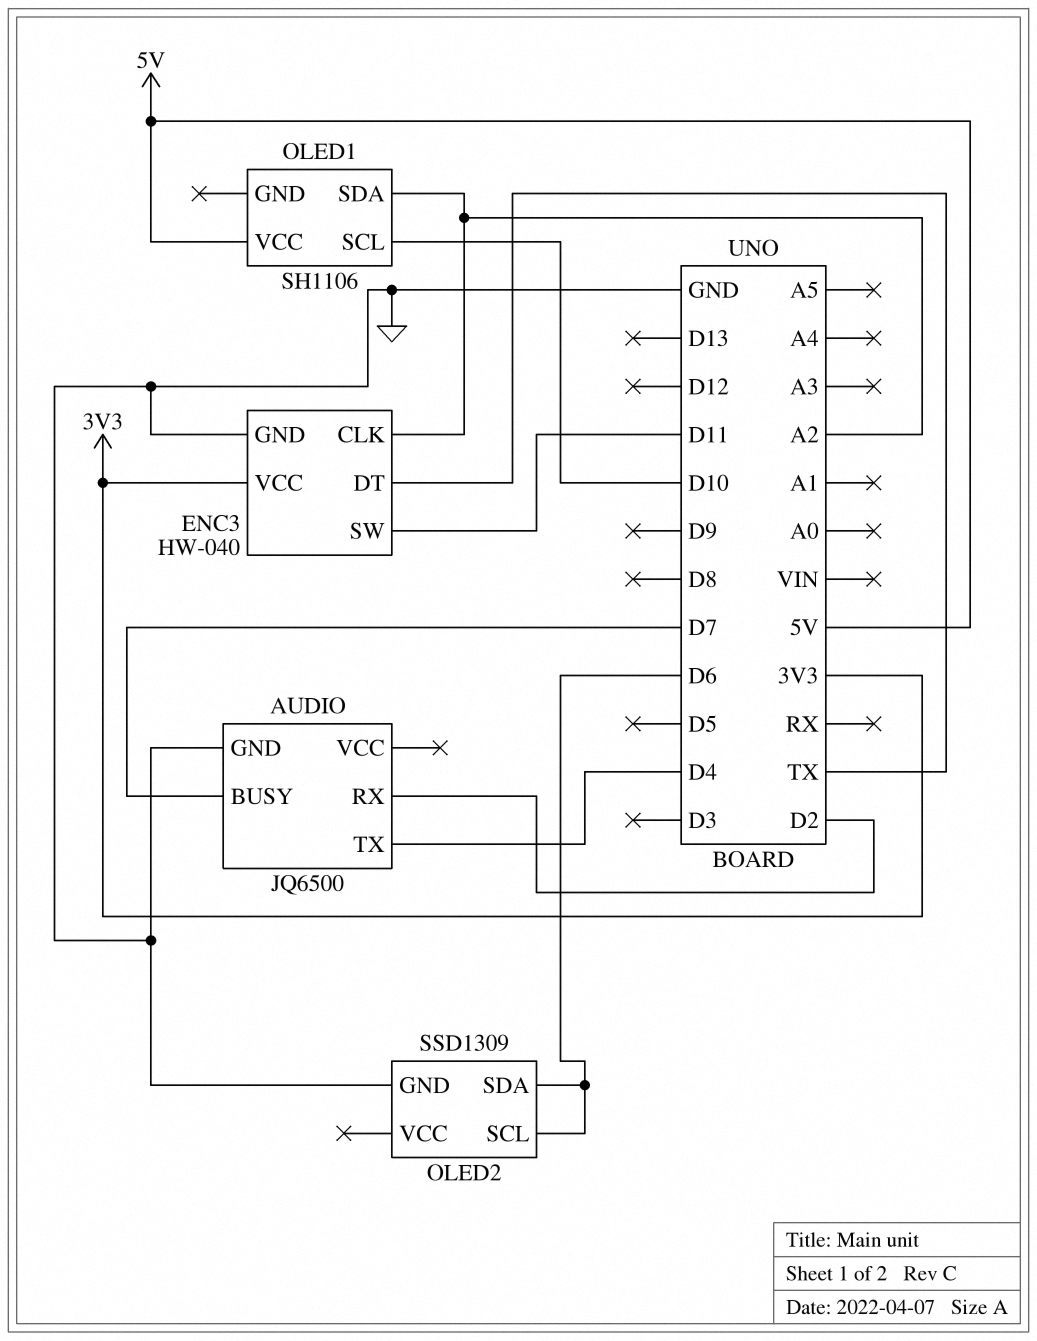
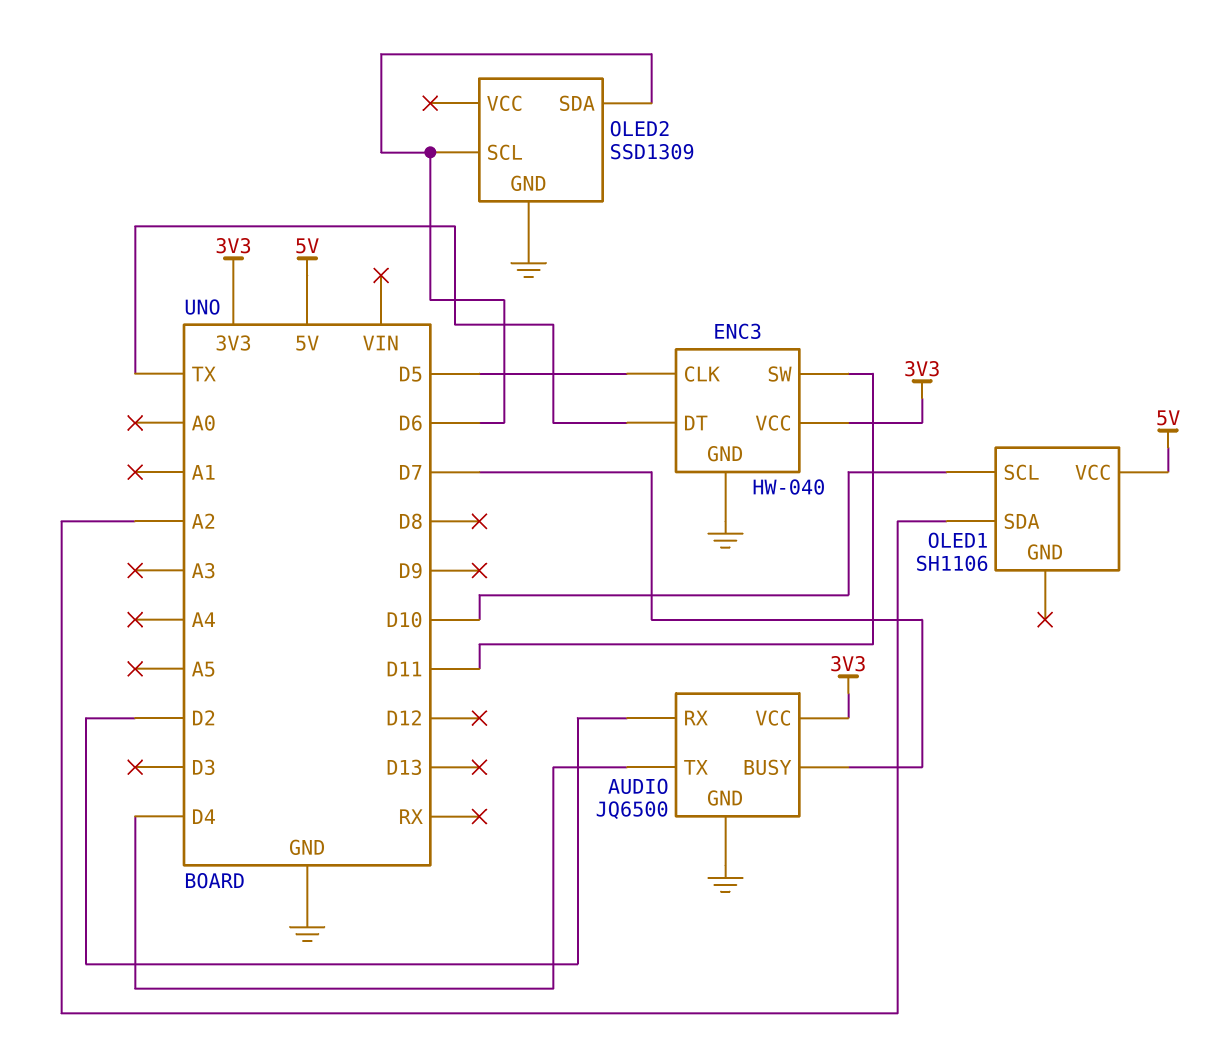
AUDIO pin VCC: none -> 3V3
ENC3 pin CLK: A2 -> D5

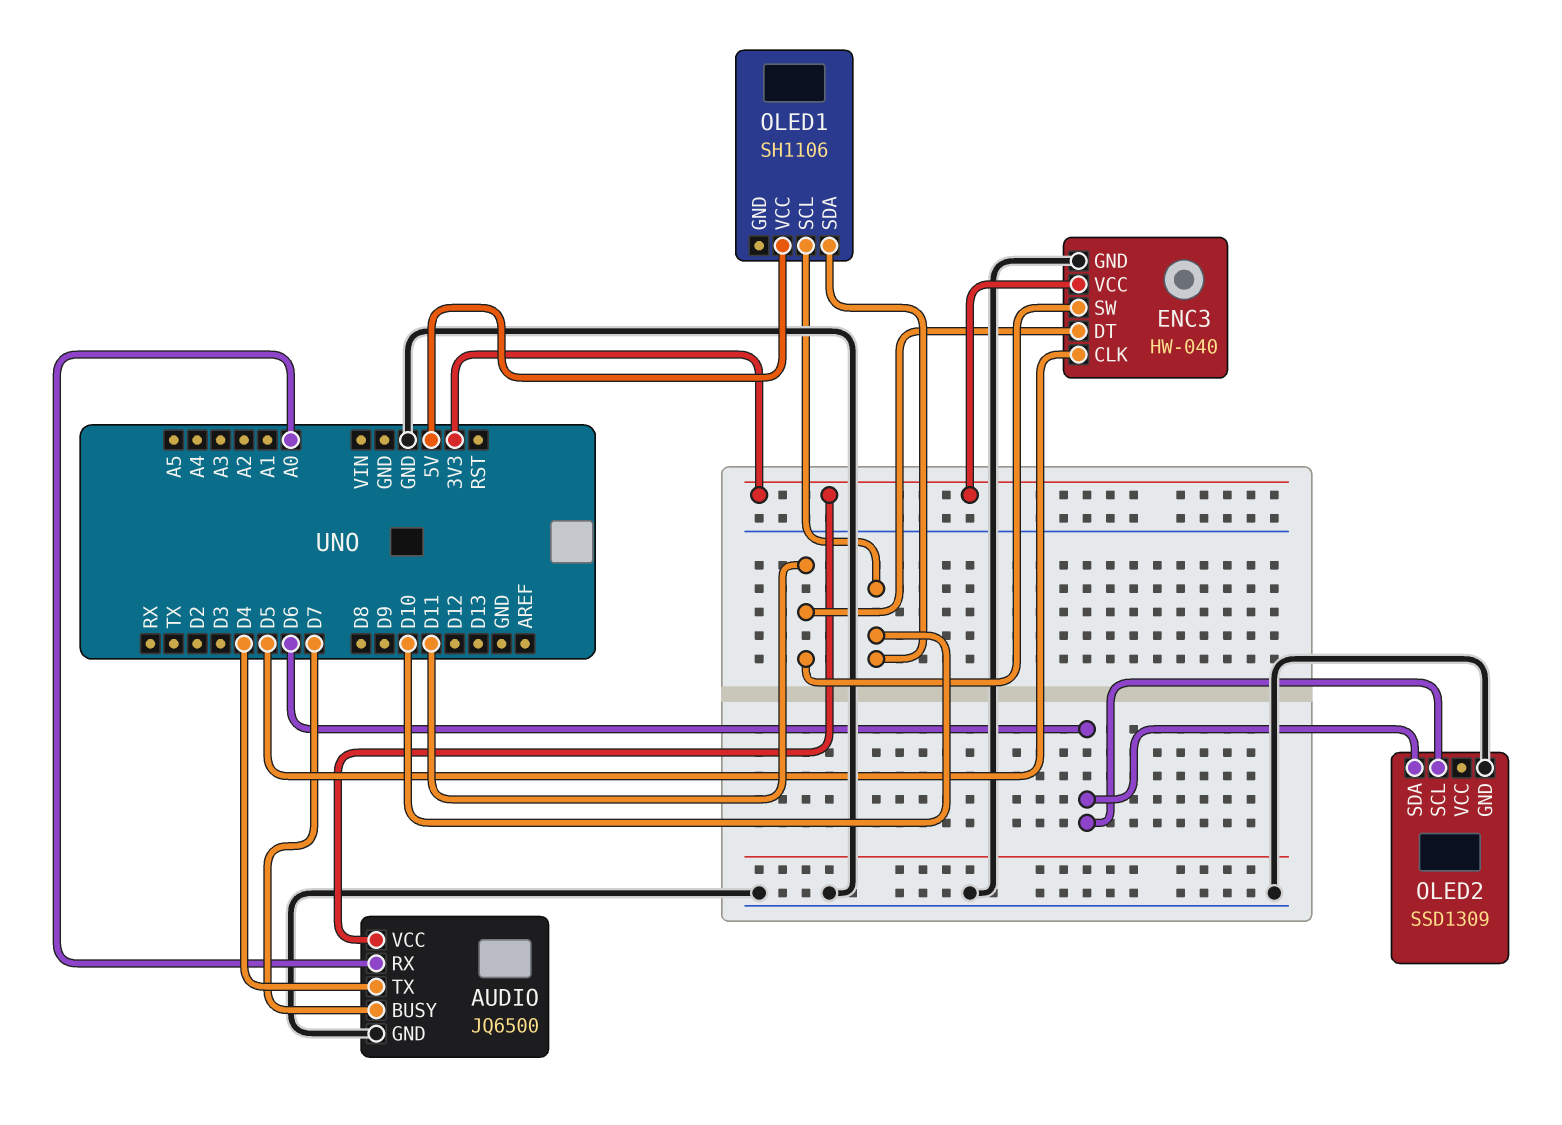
AUDIO pin RX: D2 -> A0
ENC3 pin DT: TX -> D11
OLED1 pin SDA: A2 -> D10

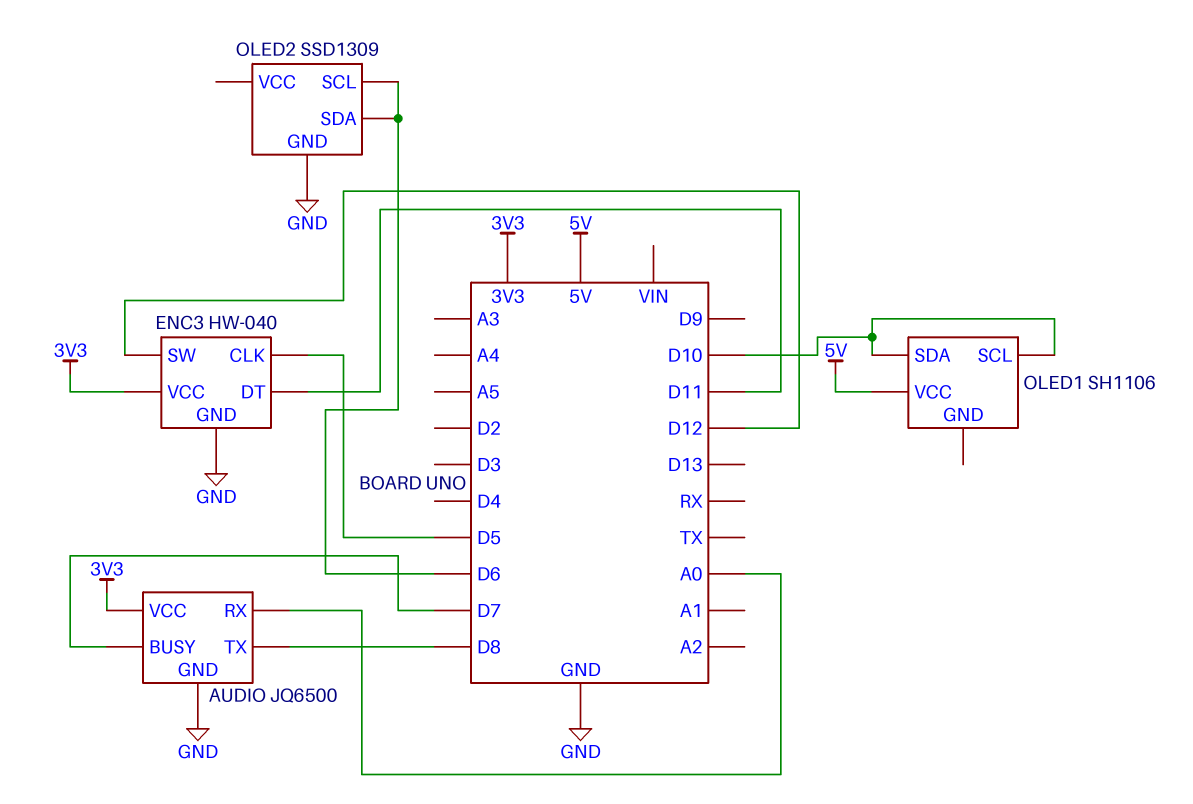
AUDIO pin TX: D4 -> D8
ENC3 pin SW: D11 -> D12

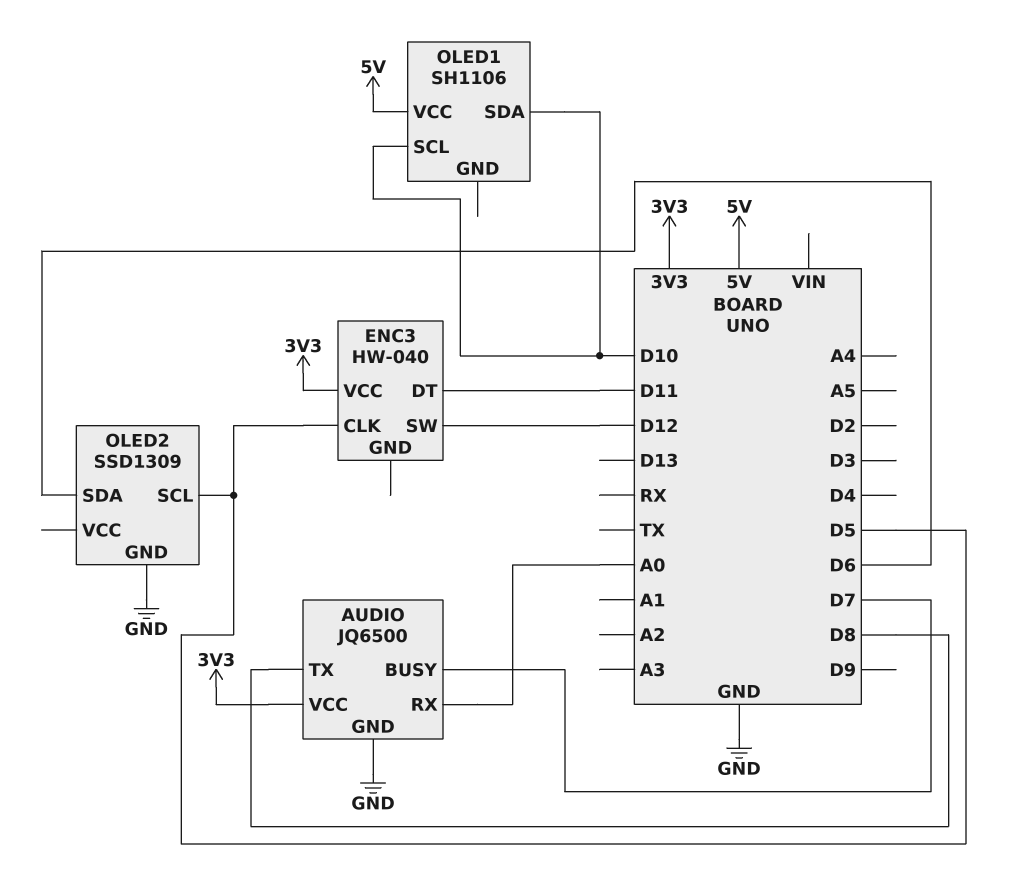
ENC3 pin GND: GND -> none
OLED2 pin SCL: D6 -> D5

